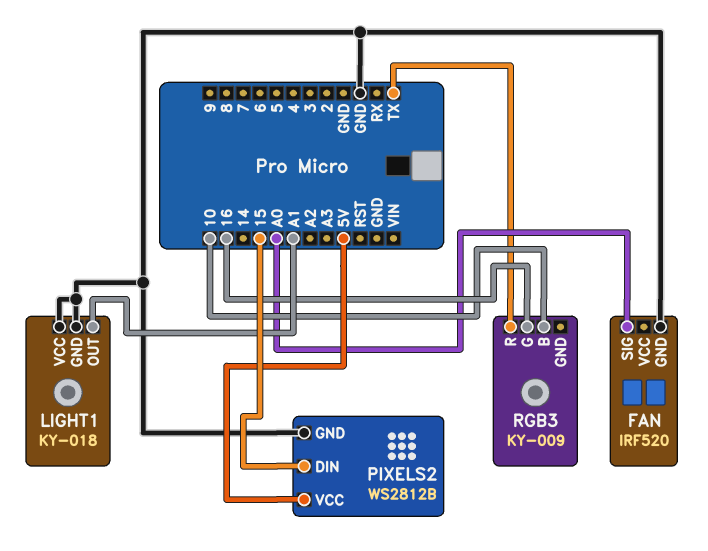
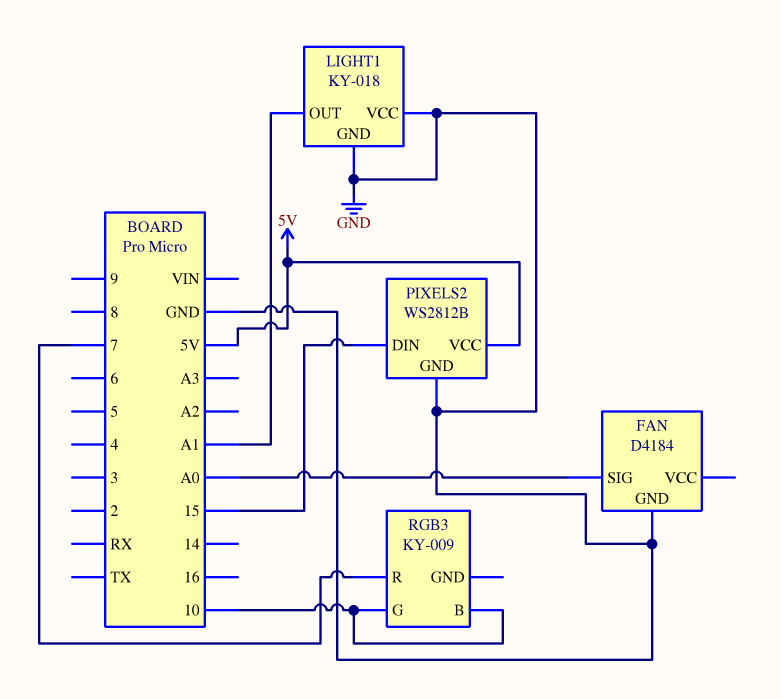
FAN: IRF520 -> D4184
RGB3 pin G: 16 -> 10
RGB3 pin R: TX -> 7

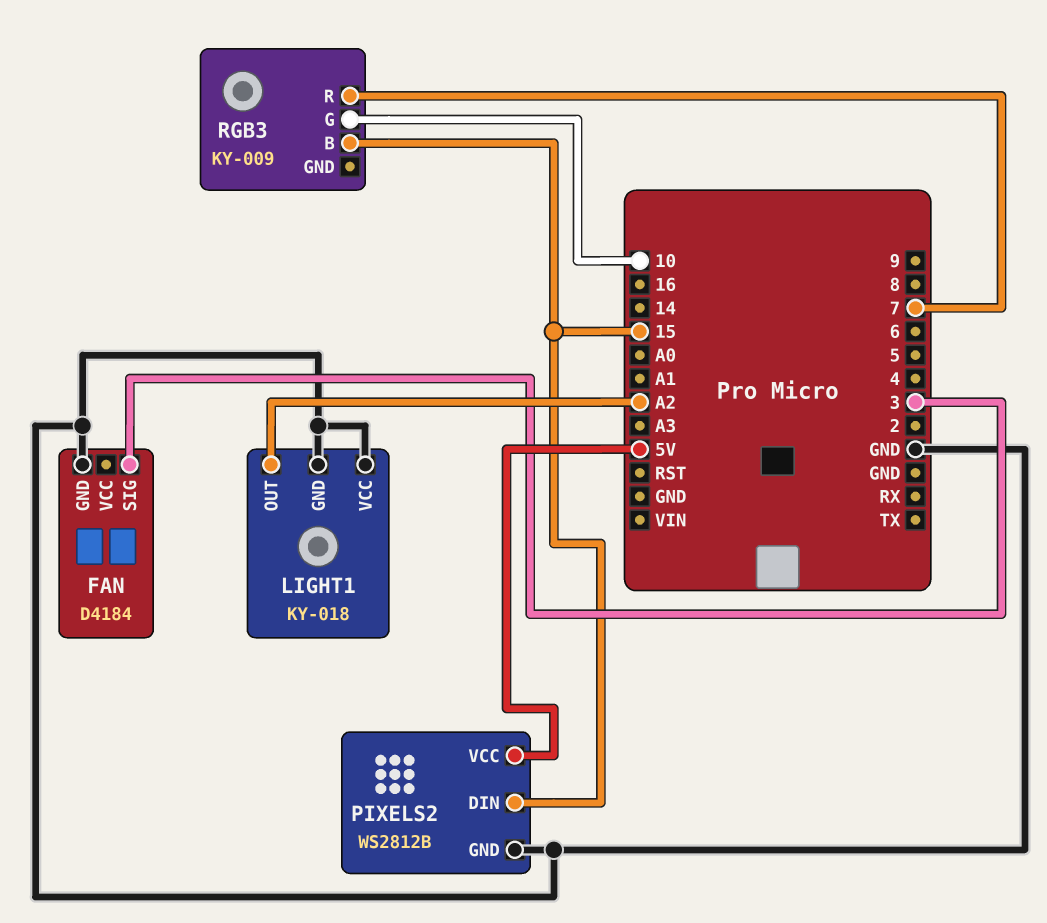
FAN pin SIG: A0 -> 3
LIGHT1 pin OUT: A1 -> A2
RGB3 pin B: 10 -> 15

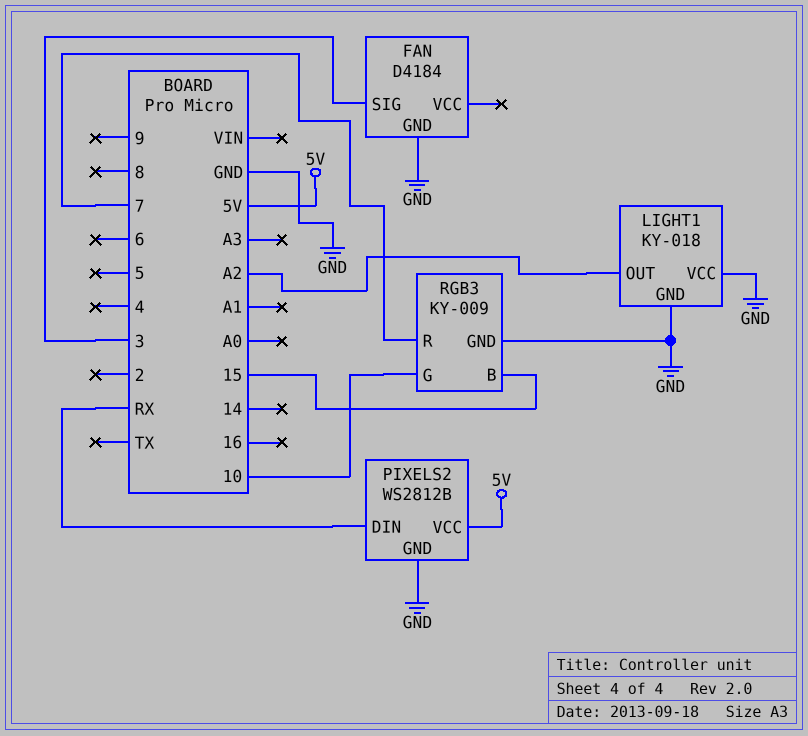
PIXELS2 pin DIN: 15 -> RX
RGB3 pin GND: none -> GND

